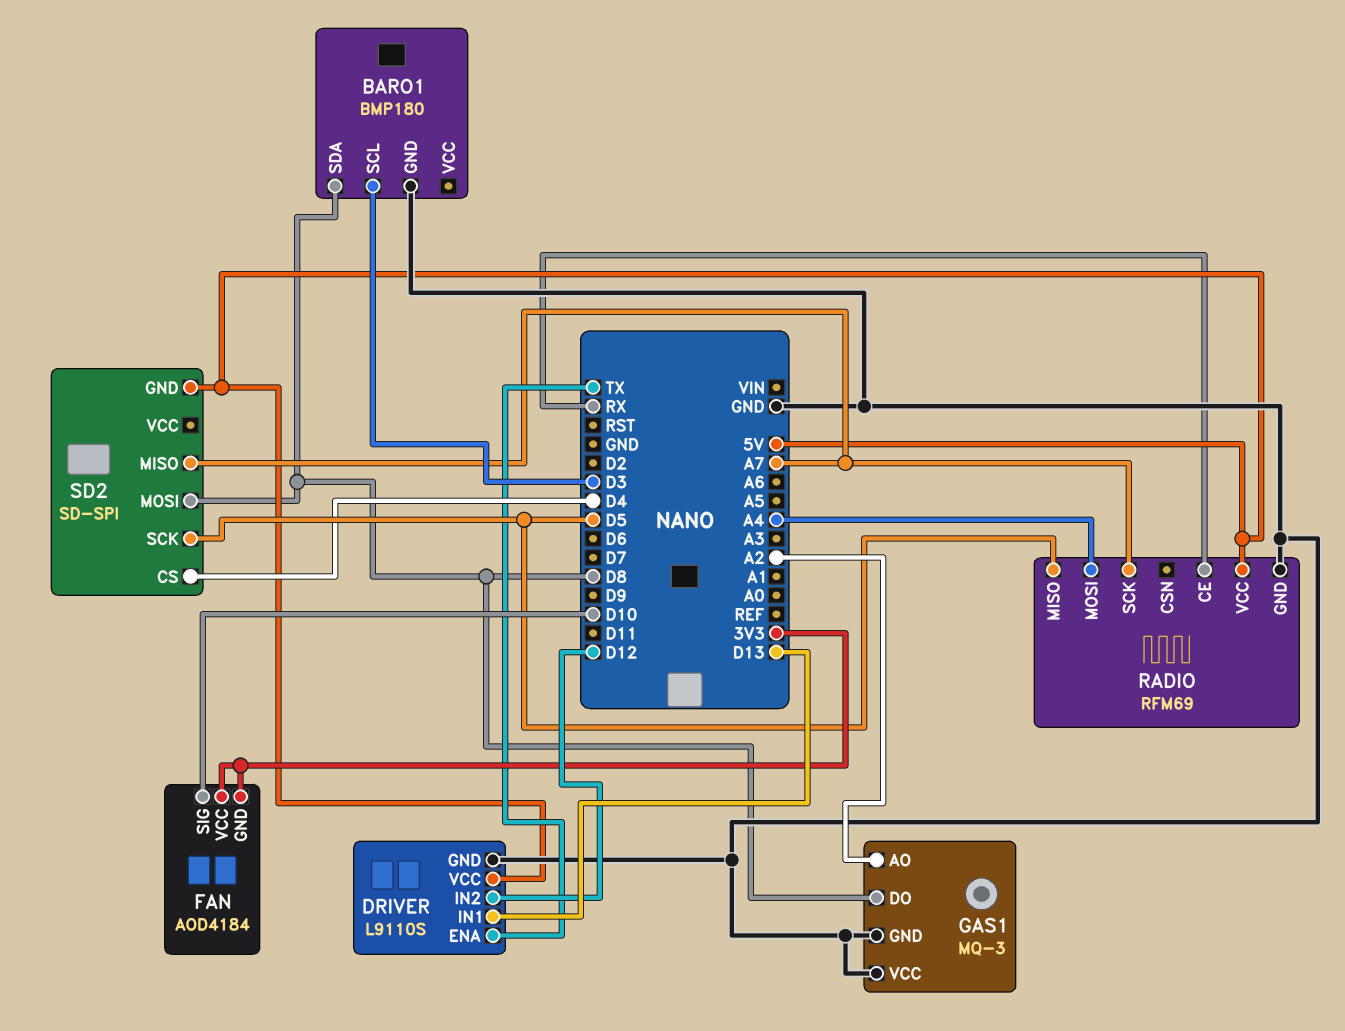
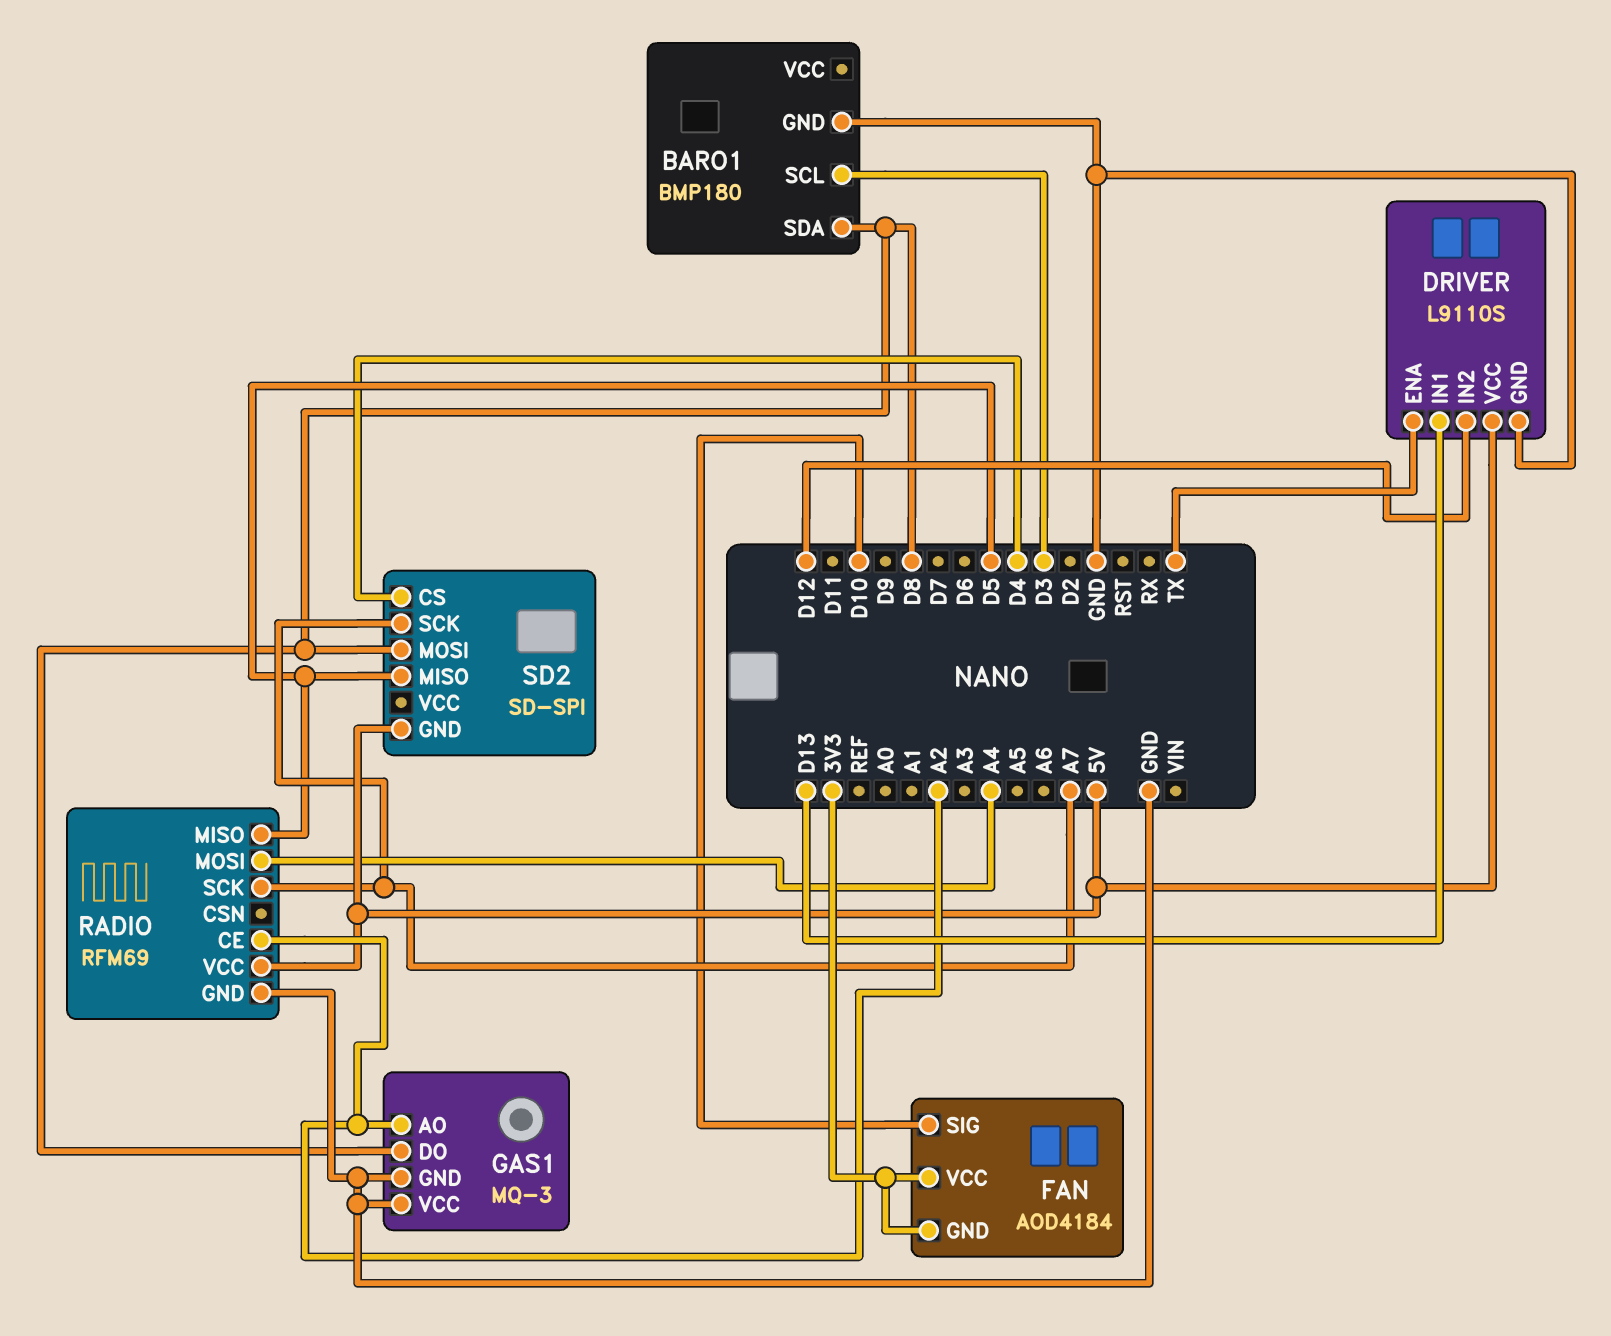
RADIO pin CE: RX -> A2
SD2 pin MISO: A7 -> D5
SD2 pin SCK: D5 -> A7

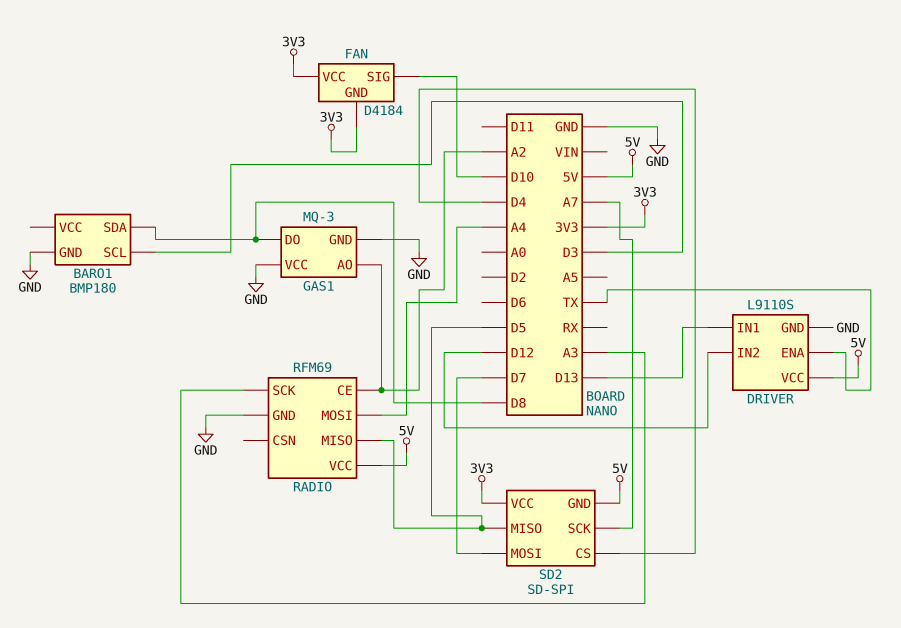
FAN: AOD4184 -> D4184
RADIO pin SCK: A7 -> A3
SD2 pin MOSI: D8 -> D7
SD2 pin VCC: none -> 3V3

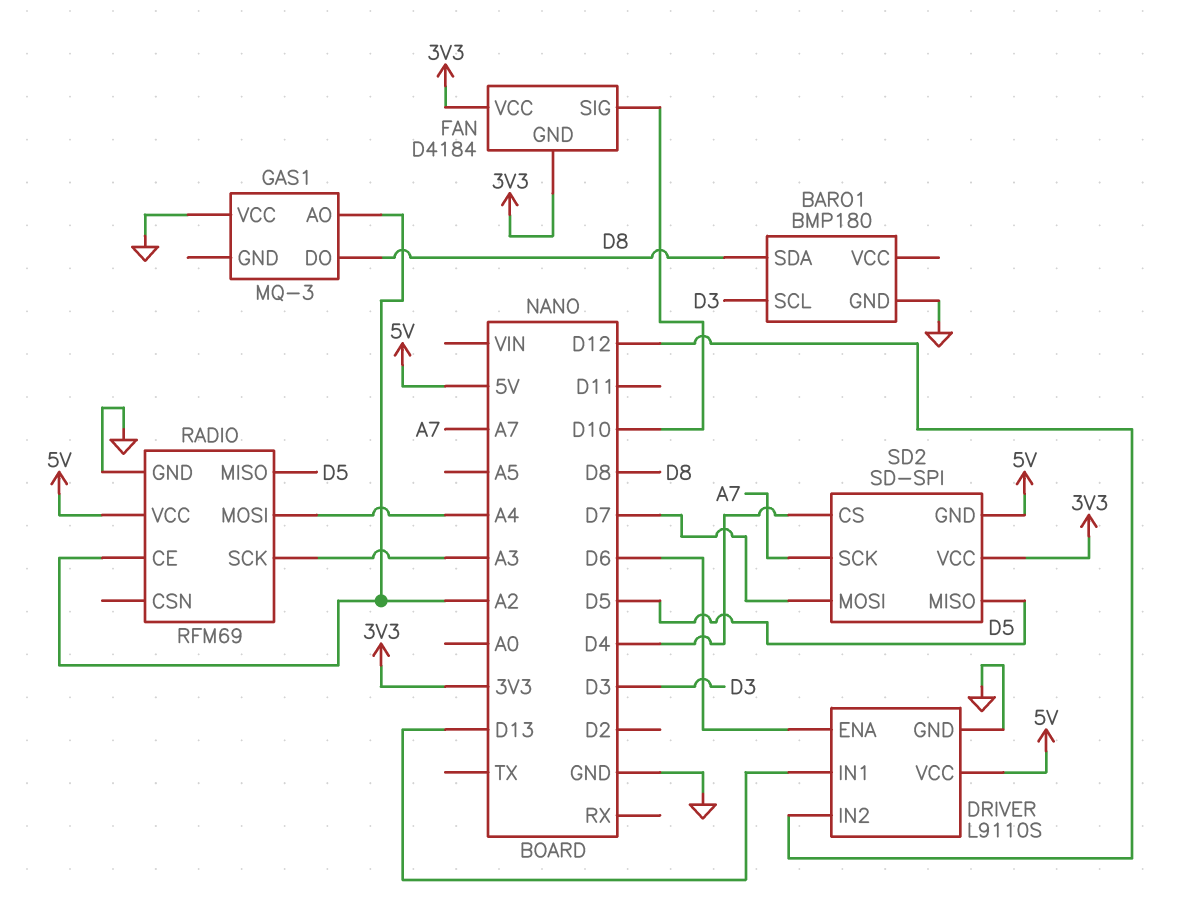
DRIVER pin ENA: TX -> D6
GAS1 pin GND: GND -> none

